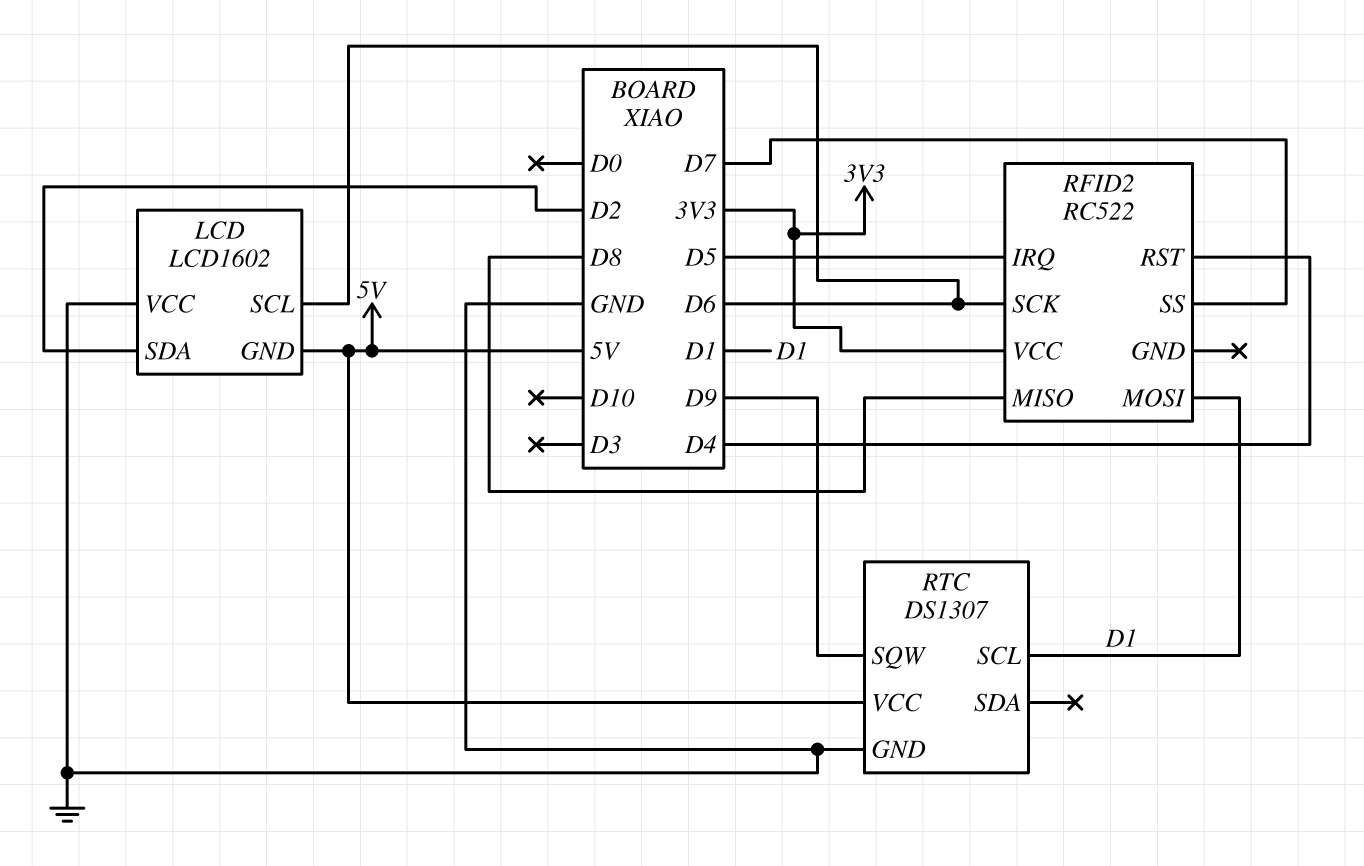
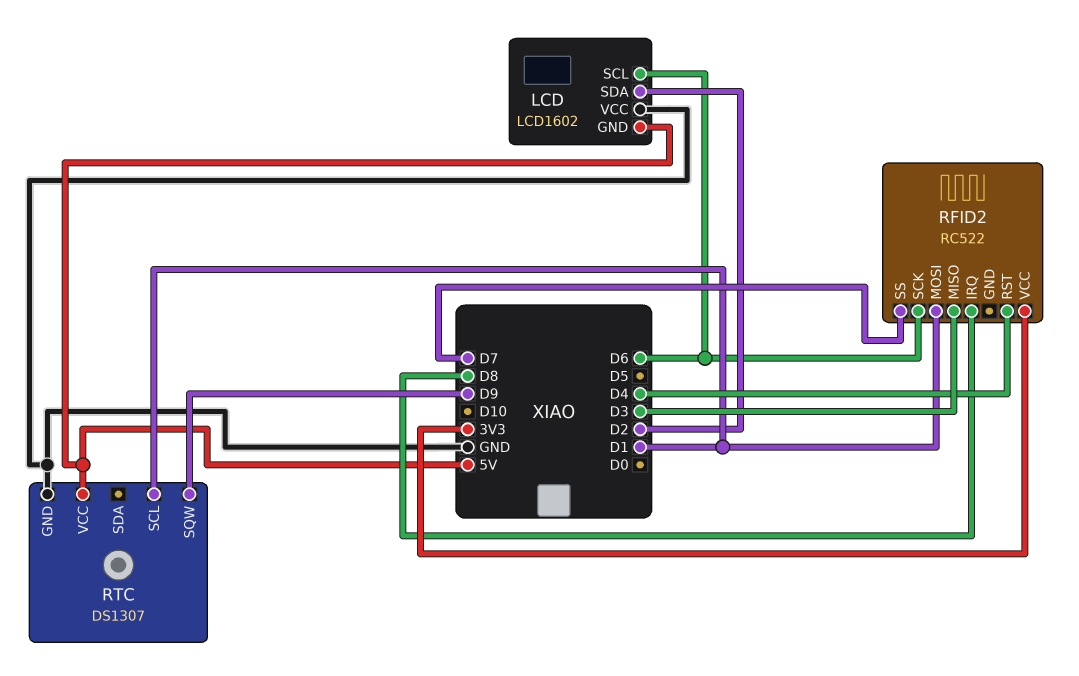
RFID2 pin IRQ: D5 -> D8
RFID2 pin MISO: D8 -> D3

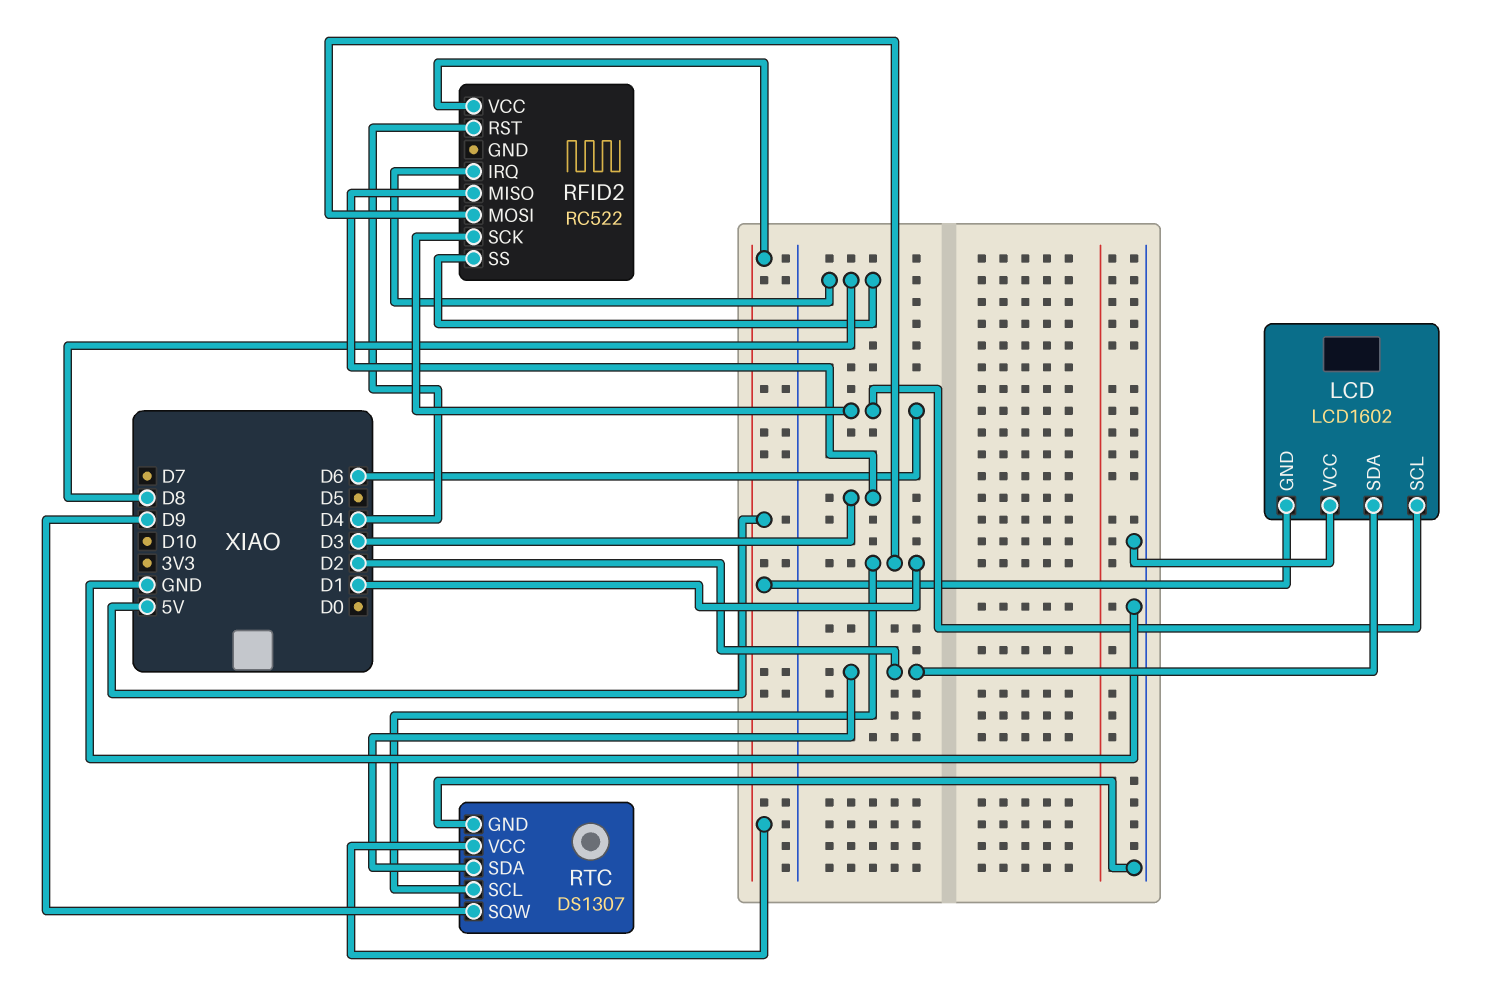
RFID2 pin SS: D7 -> D8
RFID2 pin VCC: 3V3 -> 5V
RTC pin SDA: none -> D2

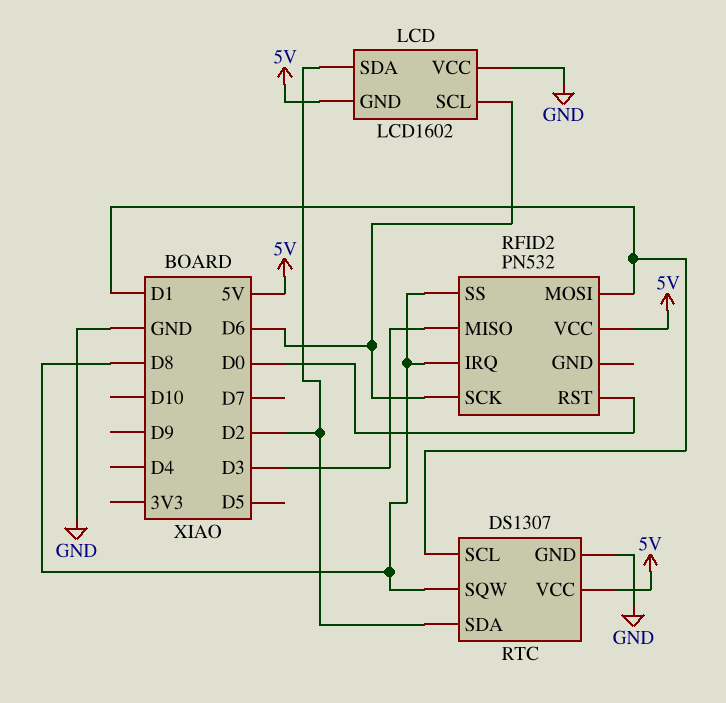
RFID2: RC522 -> PN532
RFID2 pin RST: D4 -> D0
RTC pin SQW: D9 -> D8

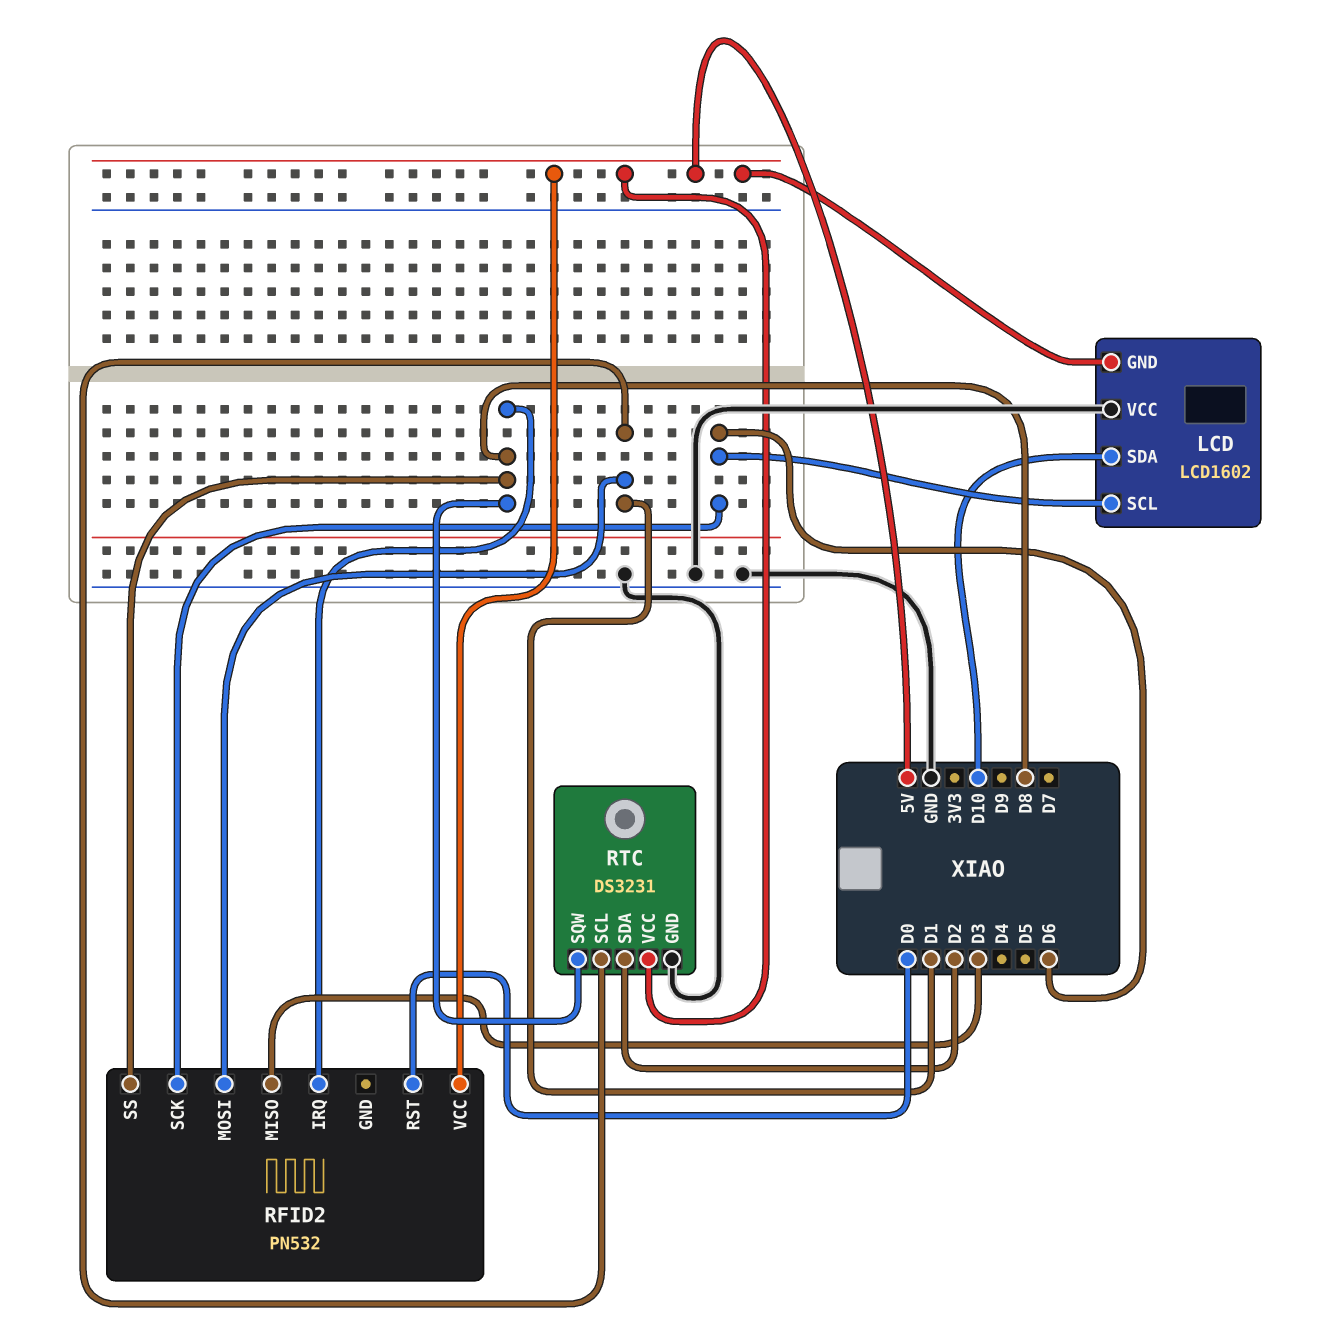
LCD pin SDA: D2 -> D10
RTC: DS1307 -> DS3231

